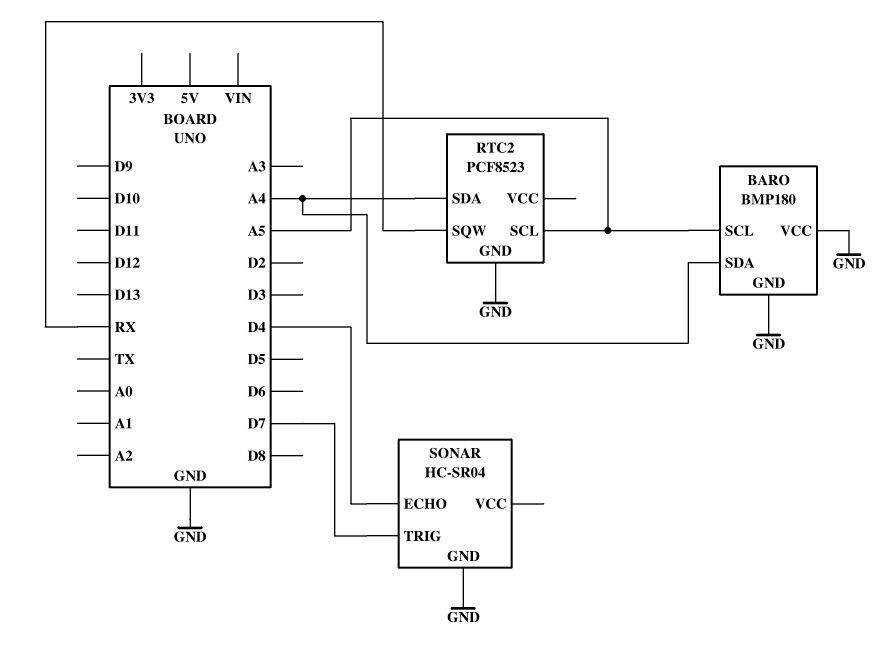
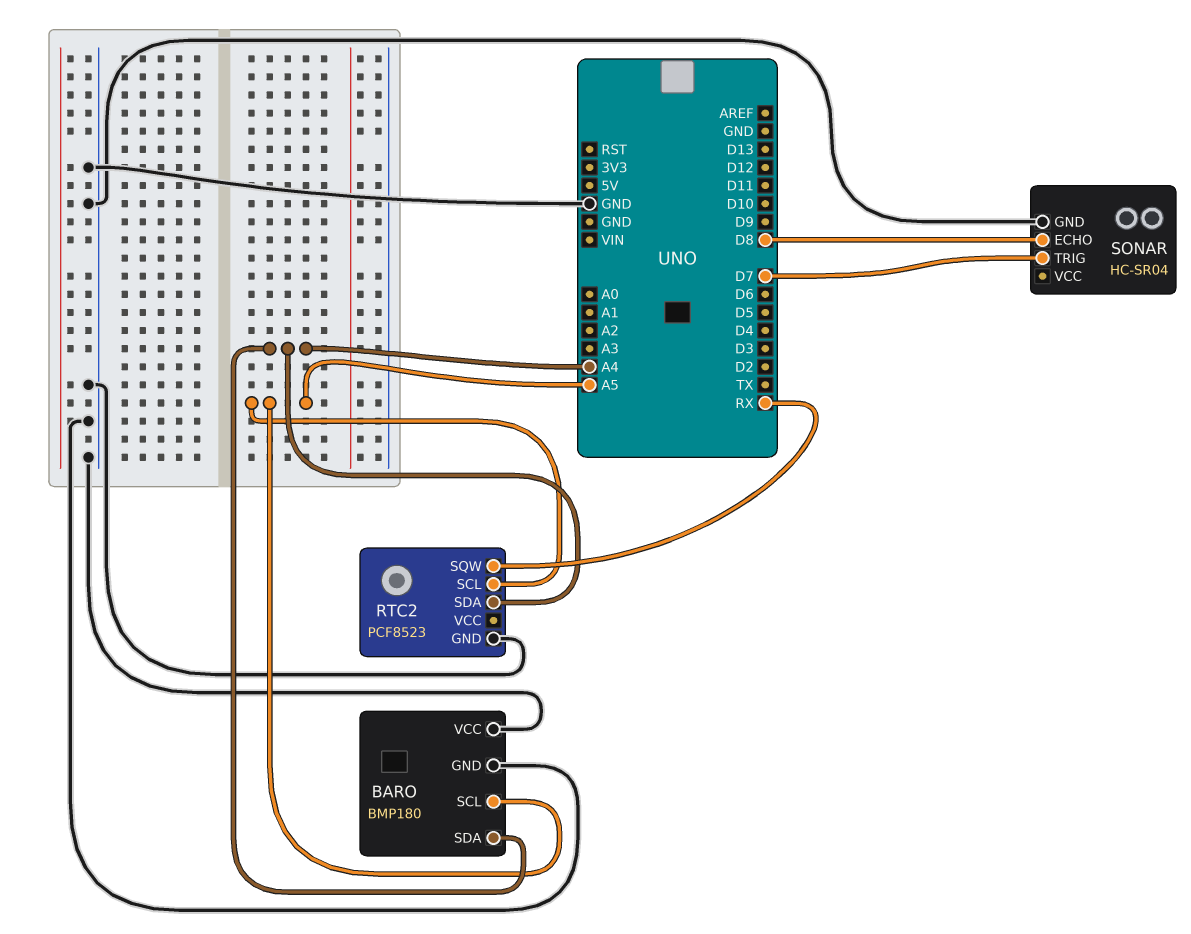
SONAR pin ECHO: D4 -> D8

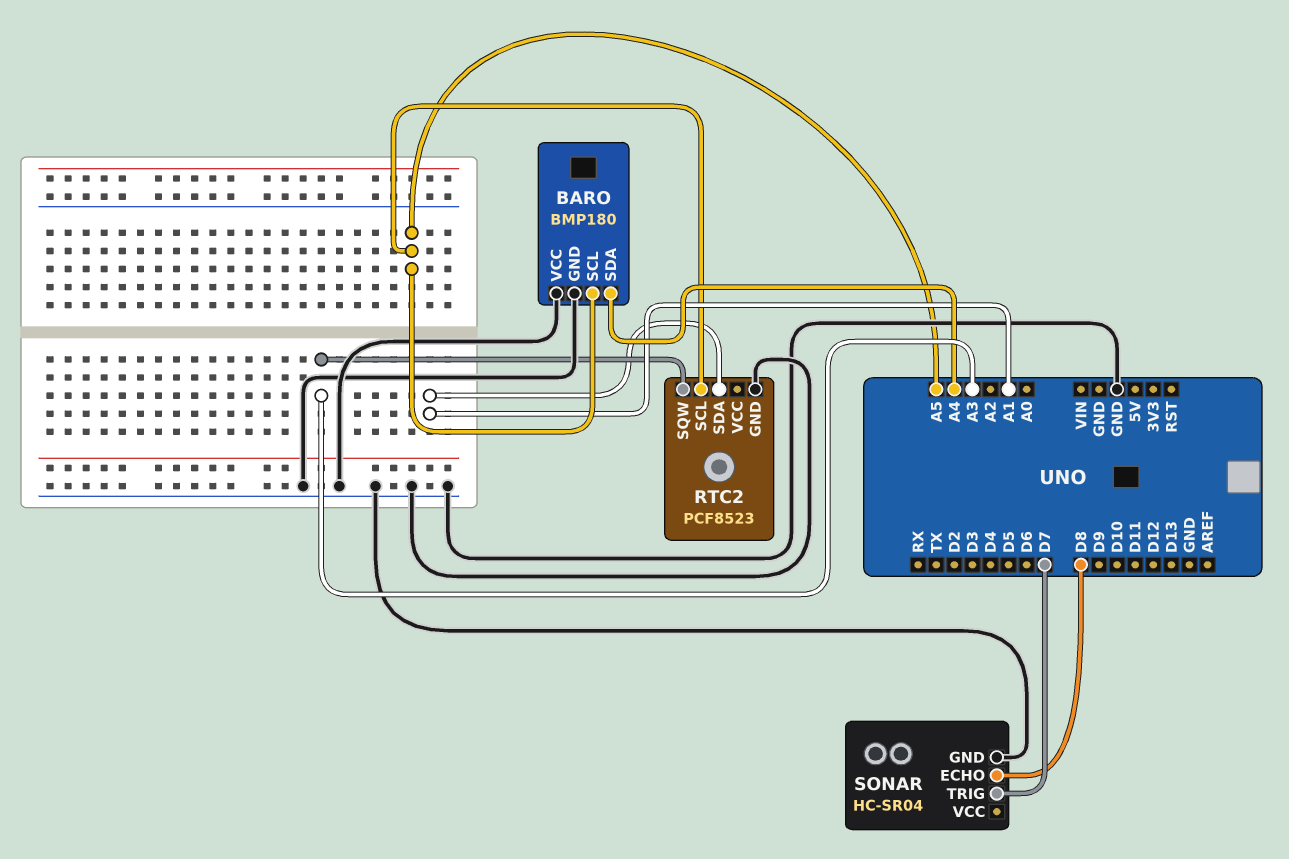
RTC2 pin SDA: A4 -> A1
RTC2 pin SQW: RX -> A3

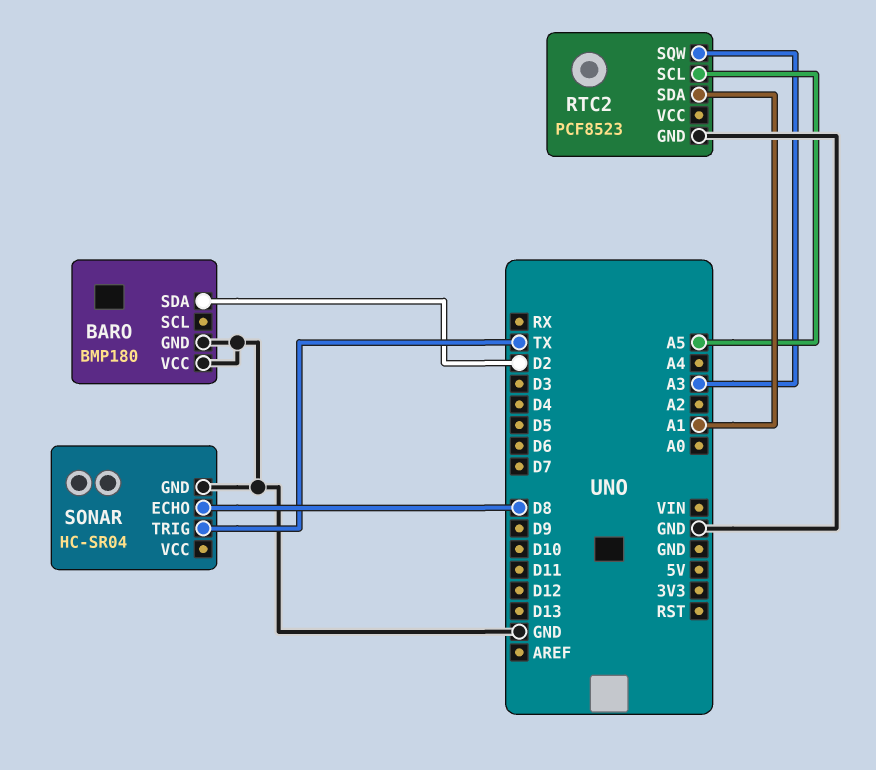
BARO pin SCL: A5 -> none
BARO pin SDA: A4 -> D2
SONAR pin TRIG: D7 -> TX

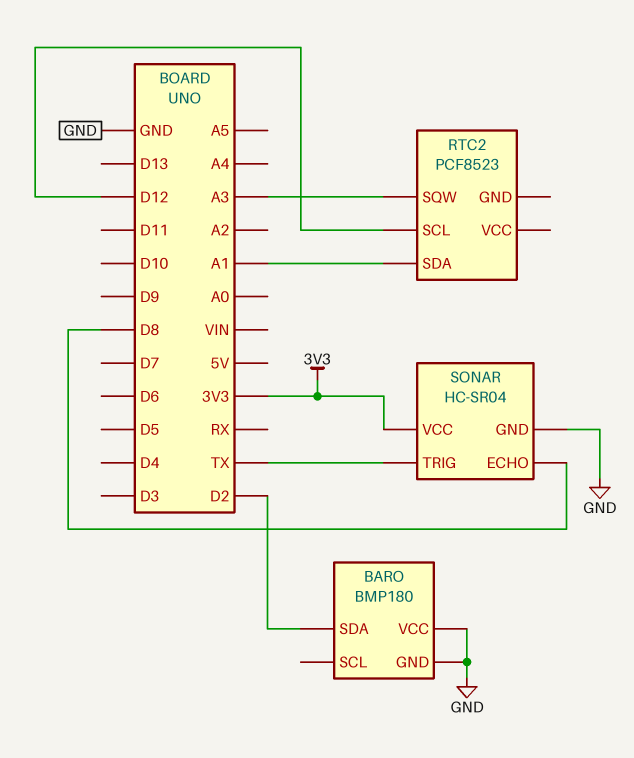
RTC2 pin GND: GND -> none
RTC2 pin SCL: A5 -> D12
SONAR pin VCC: none -> 3V3

